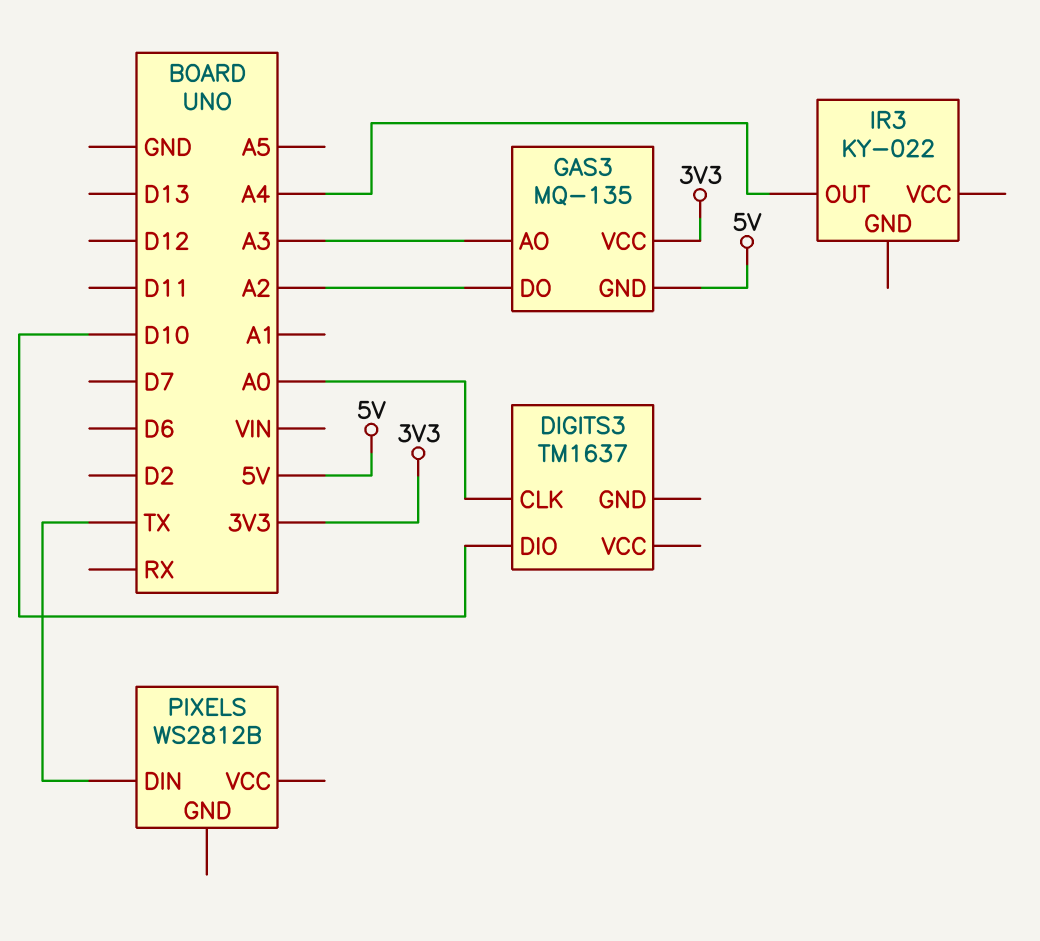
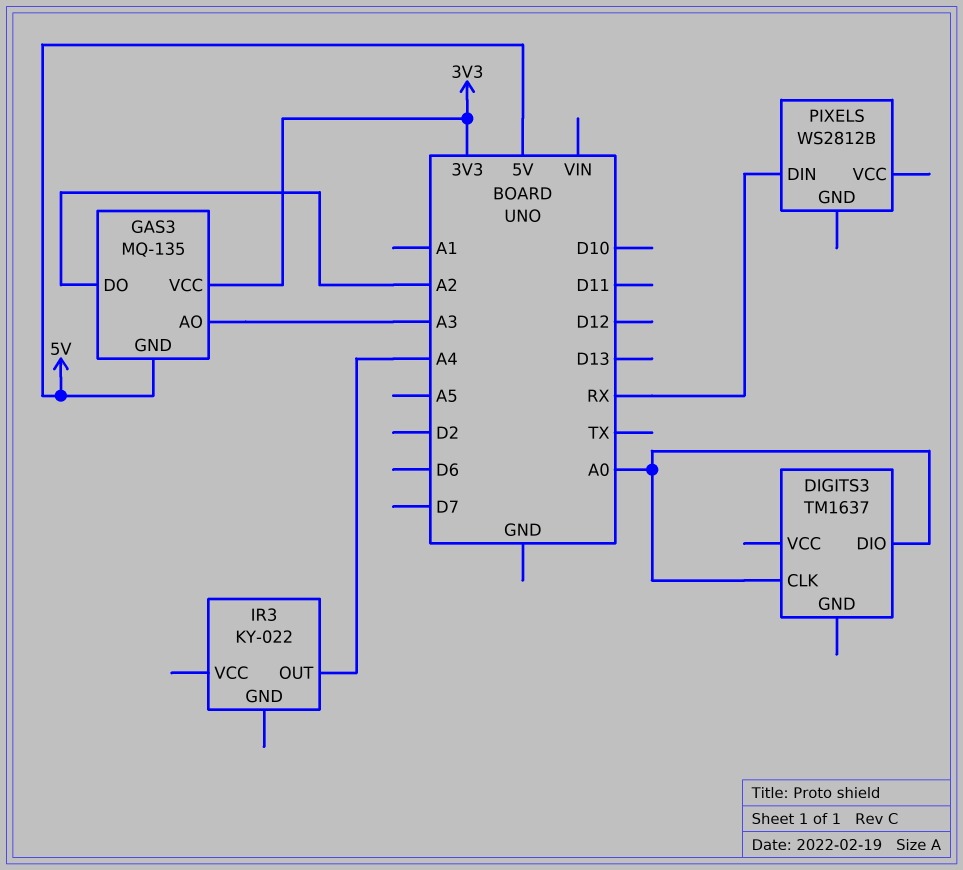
DIGITS3 pin DIO: D10 -> A0
PIXELS pin DIN: TX -> RX

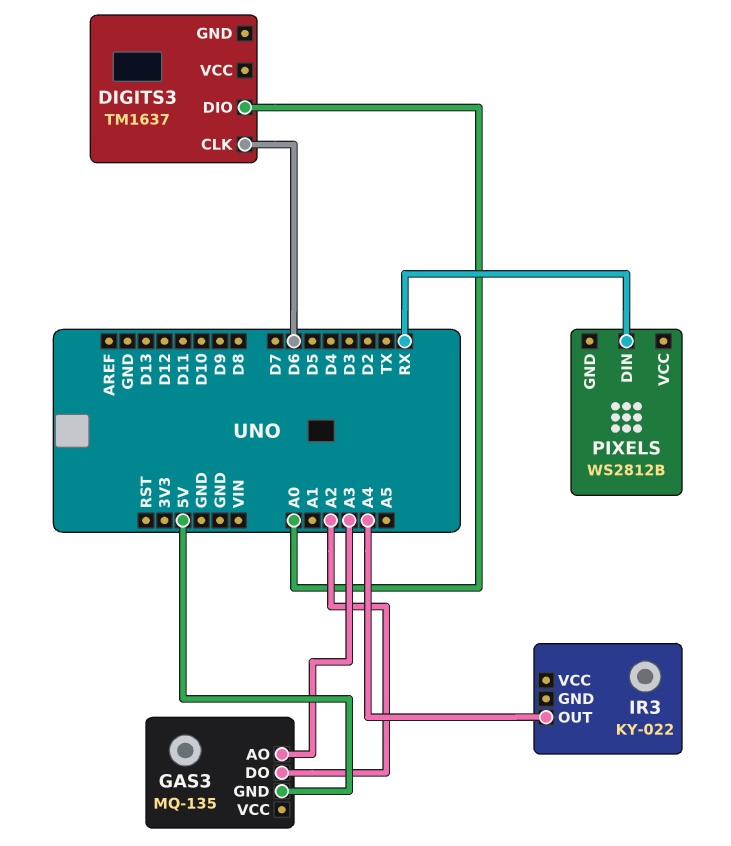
DIGITS3 pin CLK: A0 -> D6
GAS3 pin VCC: 3V3 -> none

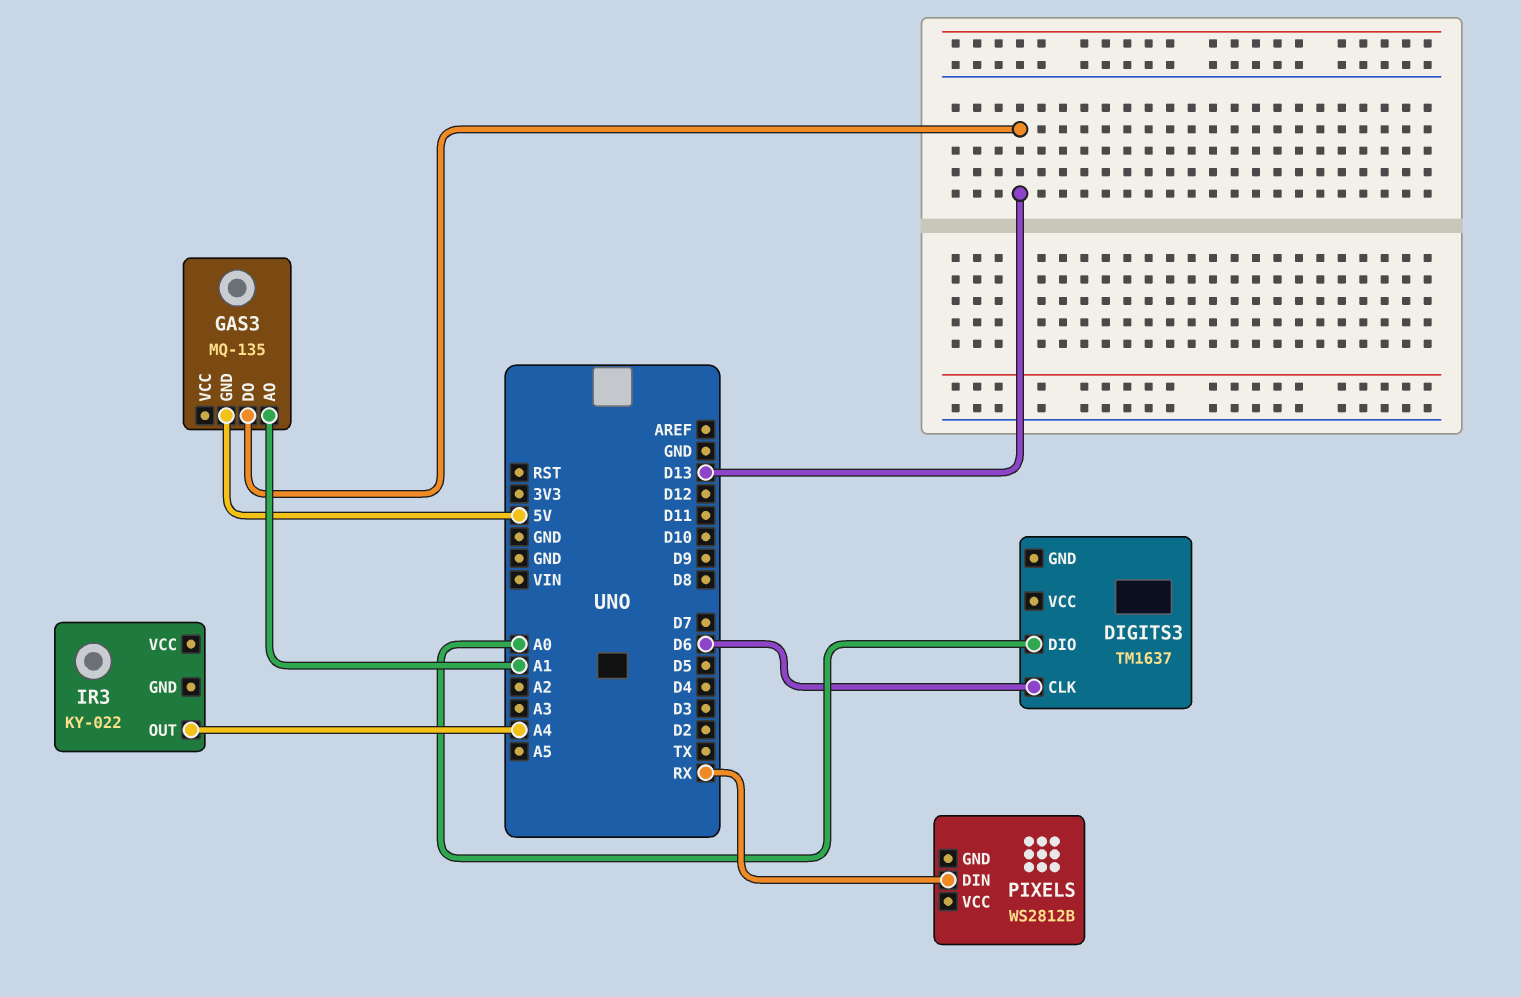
GAS3 pin AO: A3 -> A1
GAS3 pin DO: A2 -> D13

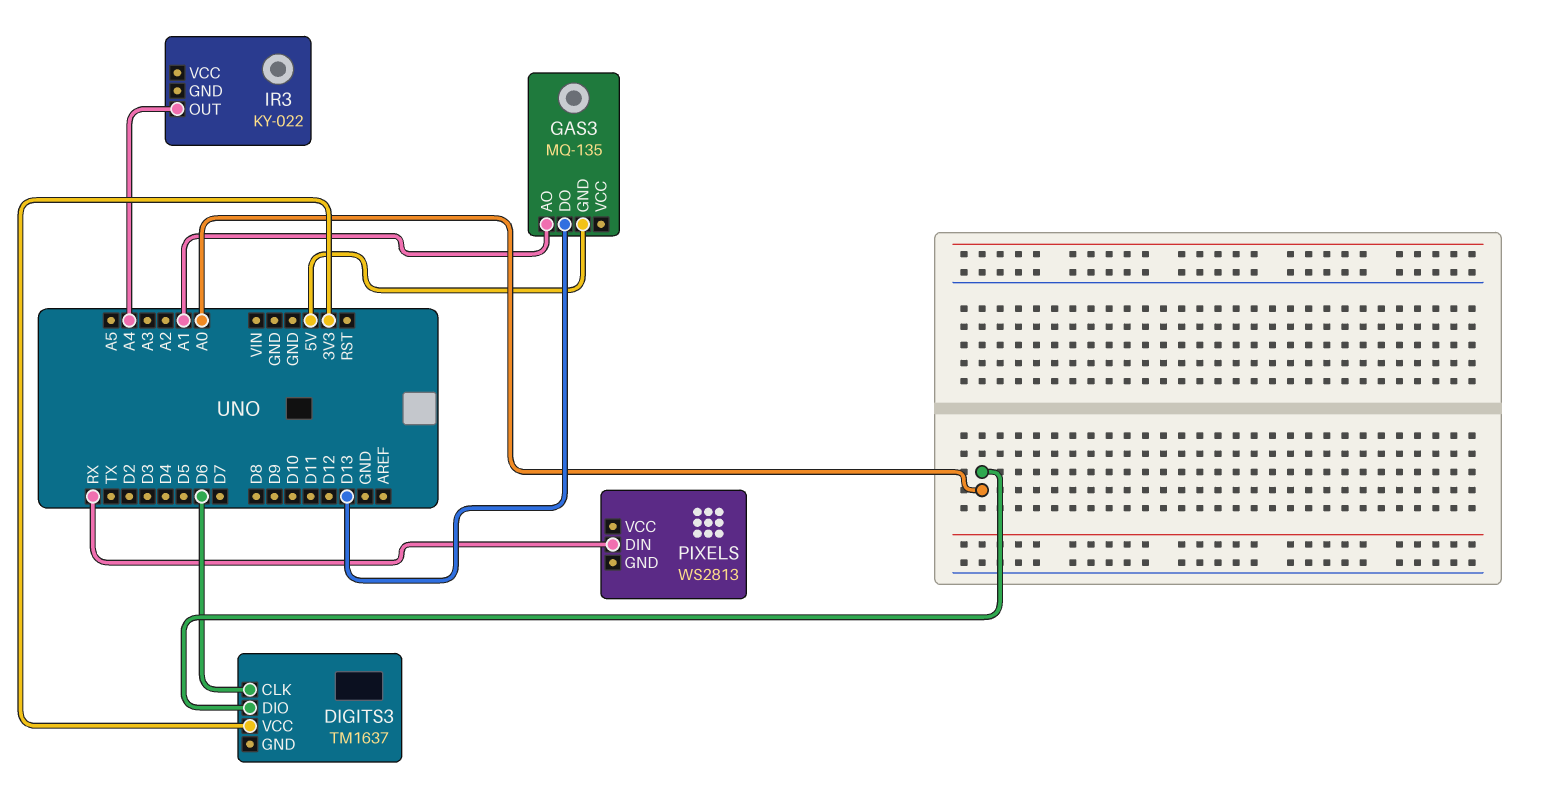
DIGITS3 pin VCC: none -> 3V3
PIXELS: WS2812B -> WS2813

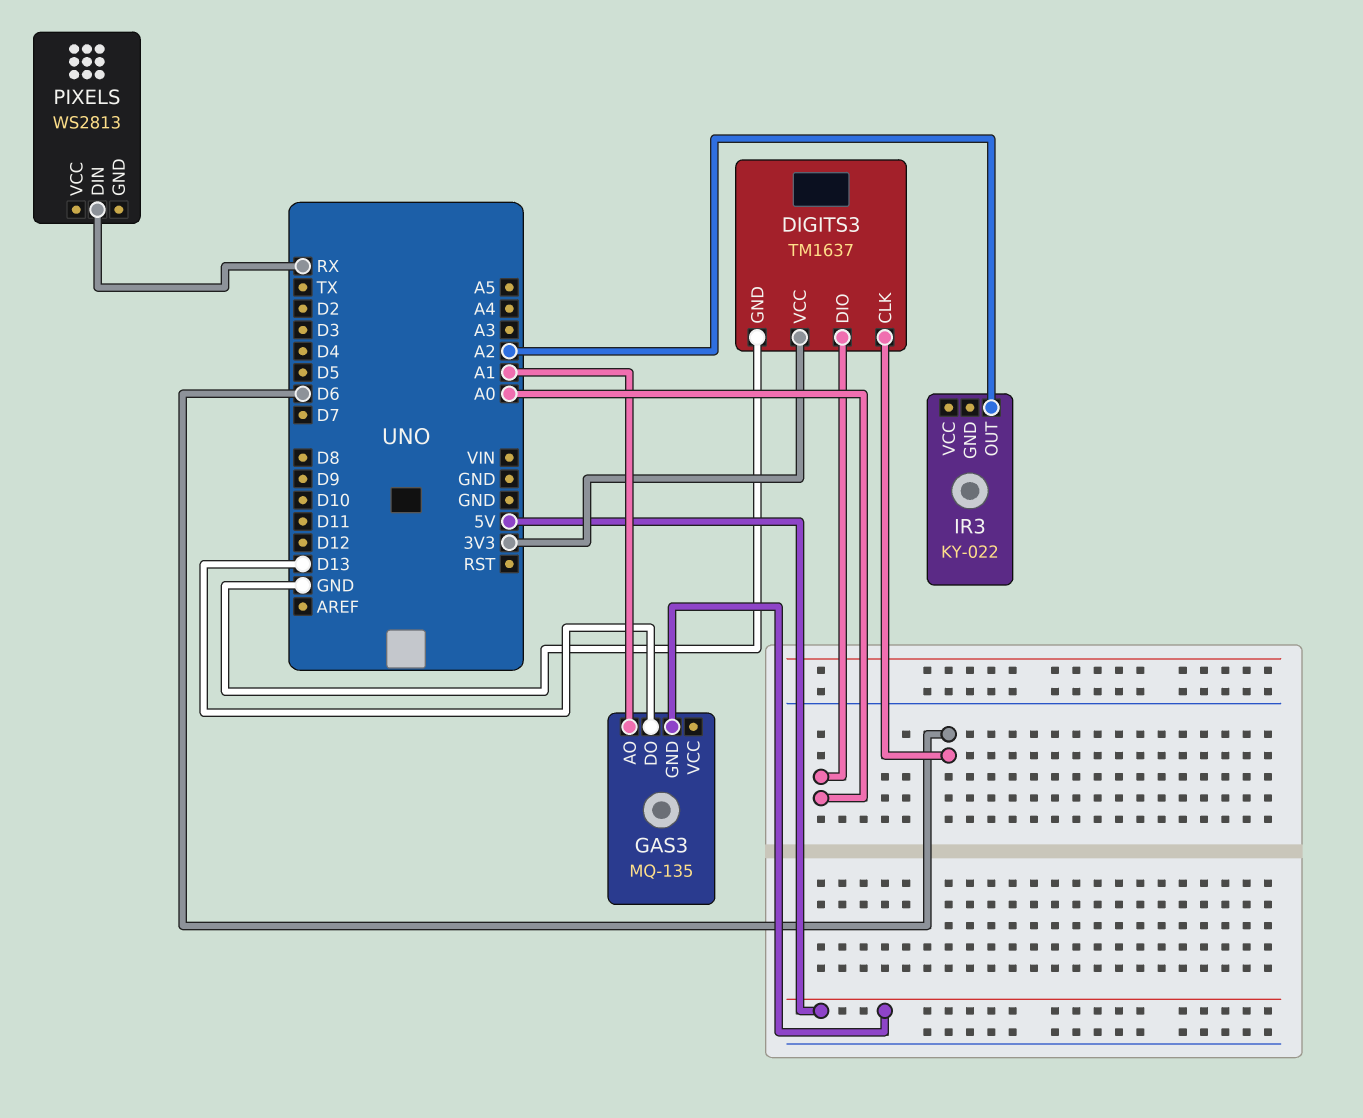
DIGITS3 pin GND: none -> GND
IR3 pin OUT: A4 -> A2

